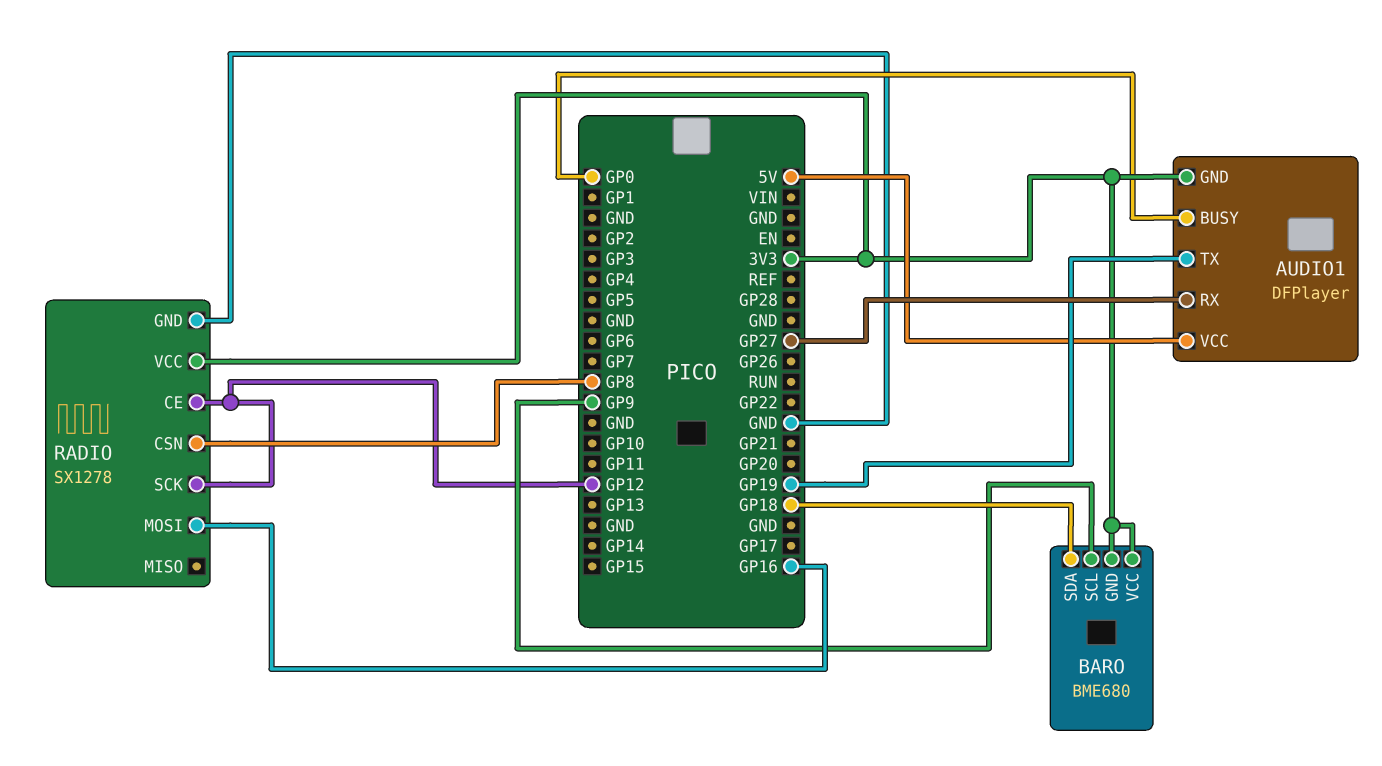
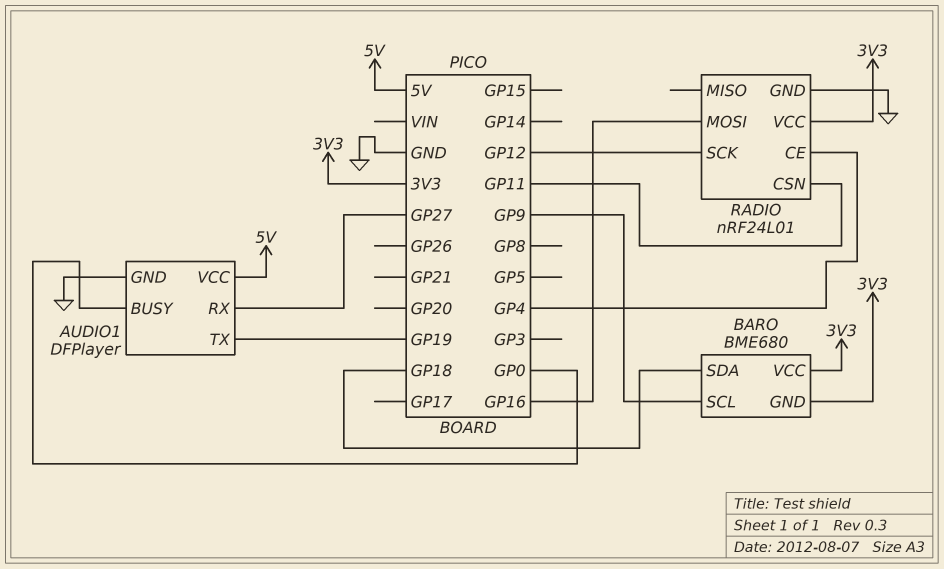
AUDIO1 pin GND: 3V3 -> GND
RADIO: SX1278 -> nRF24L01
RADIO pin CE: GP12 -> GP4
RADIO pin CSN: GP8 -> GP11

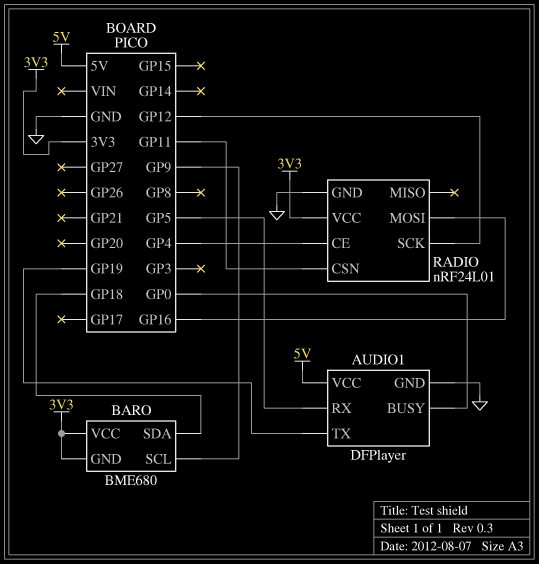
AUDIO1 pin RX: GP27 -> GP5

